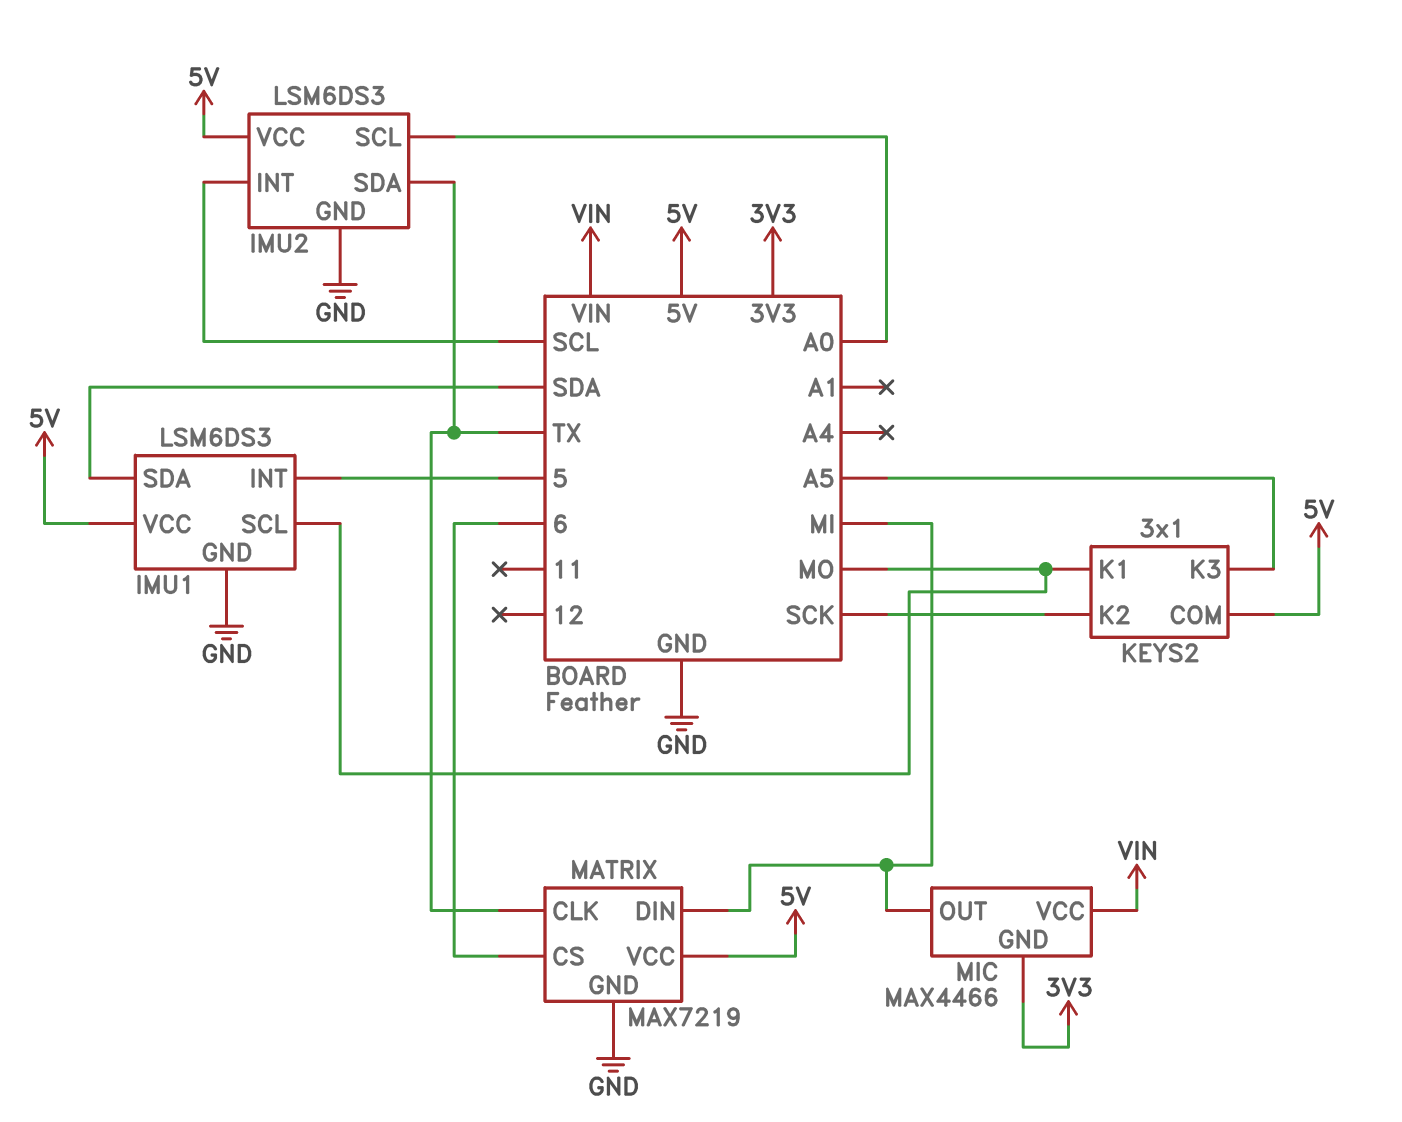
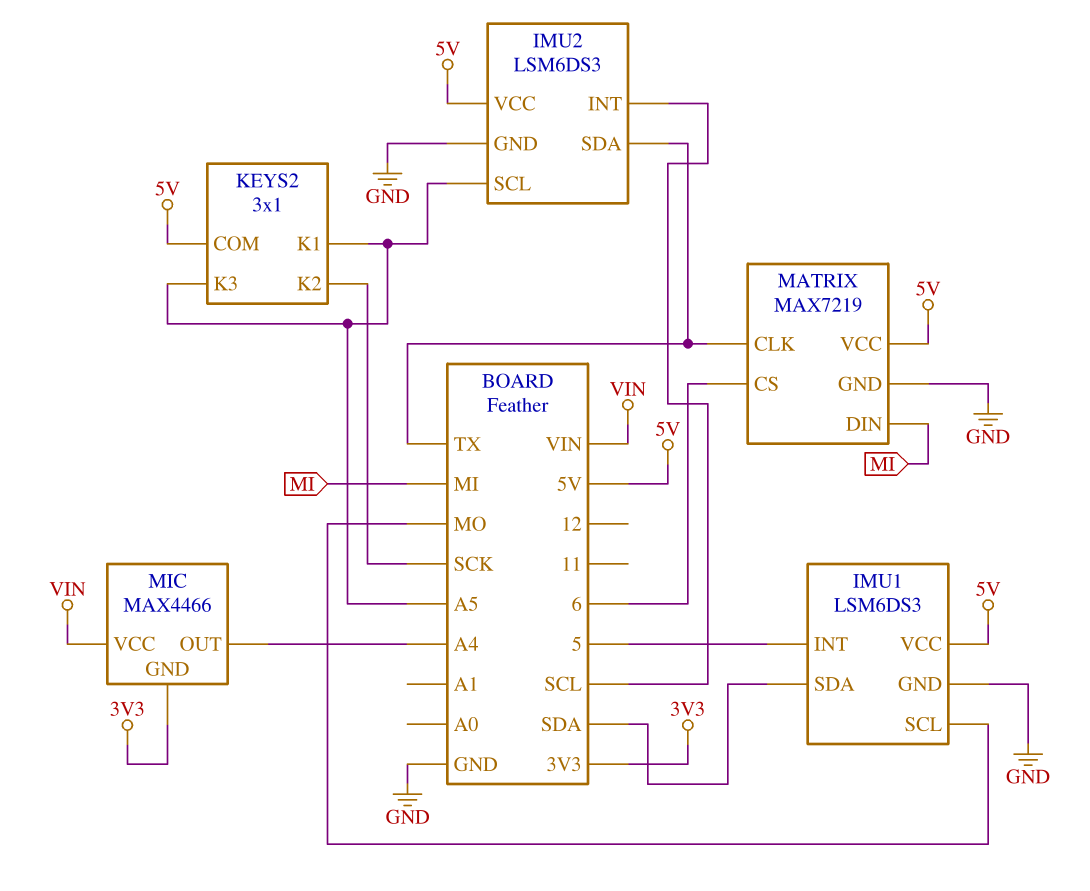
IMU2 pin SCL: A0 -> A5
KEYS2 pin K1: MO -> A5
MIC pin OUT: MI -> A4

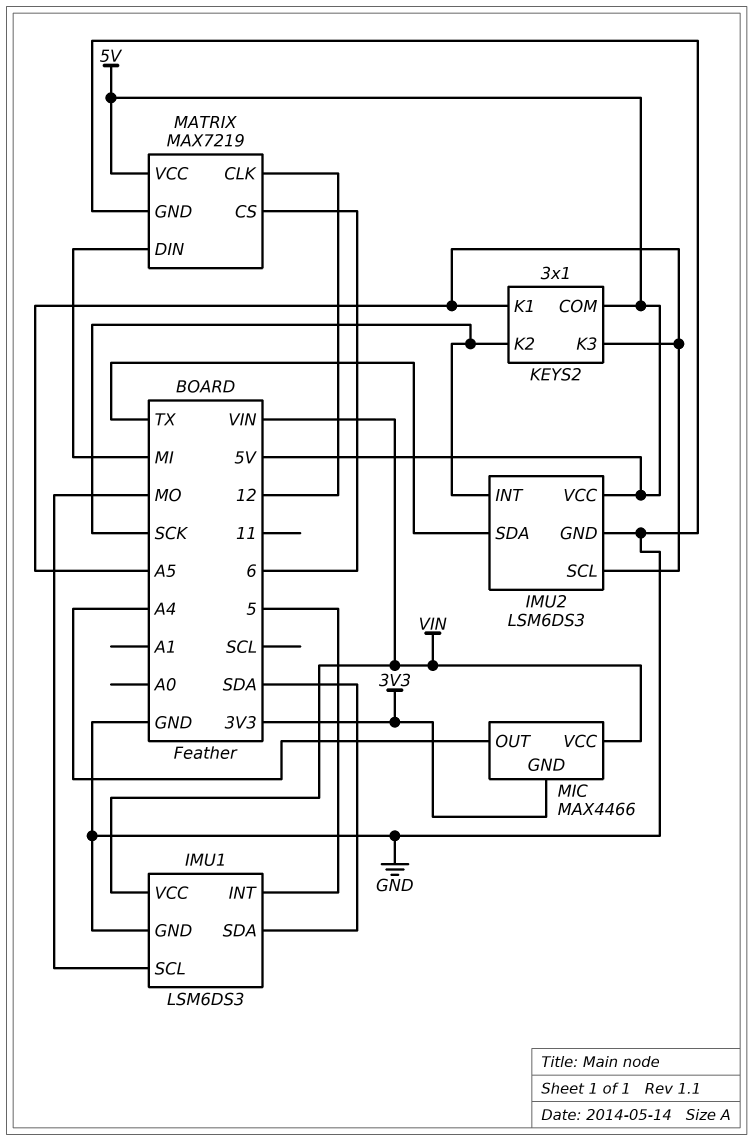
IMU1 pin VCC: 5V -> VIN
IMU2 pin INT: SCL -> SCK
MATRIX pin CLK: TX -> 12

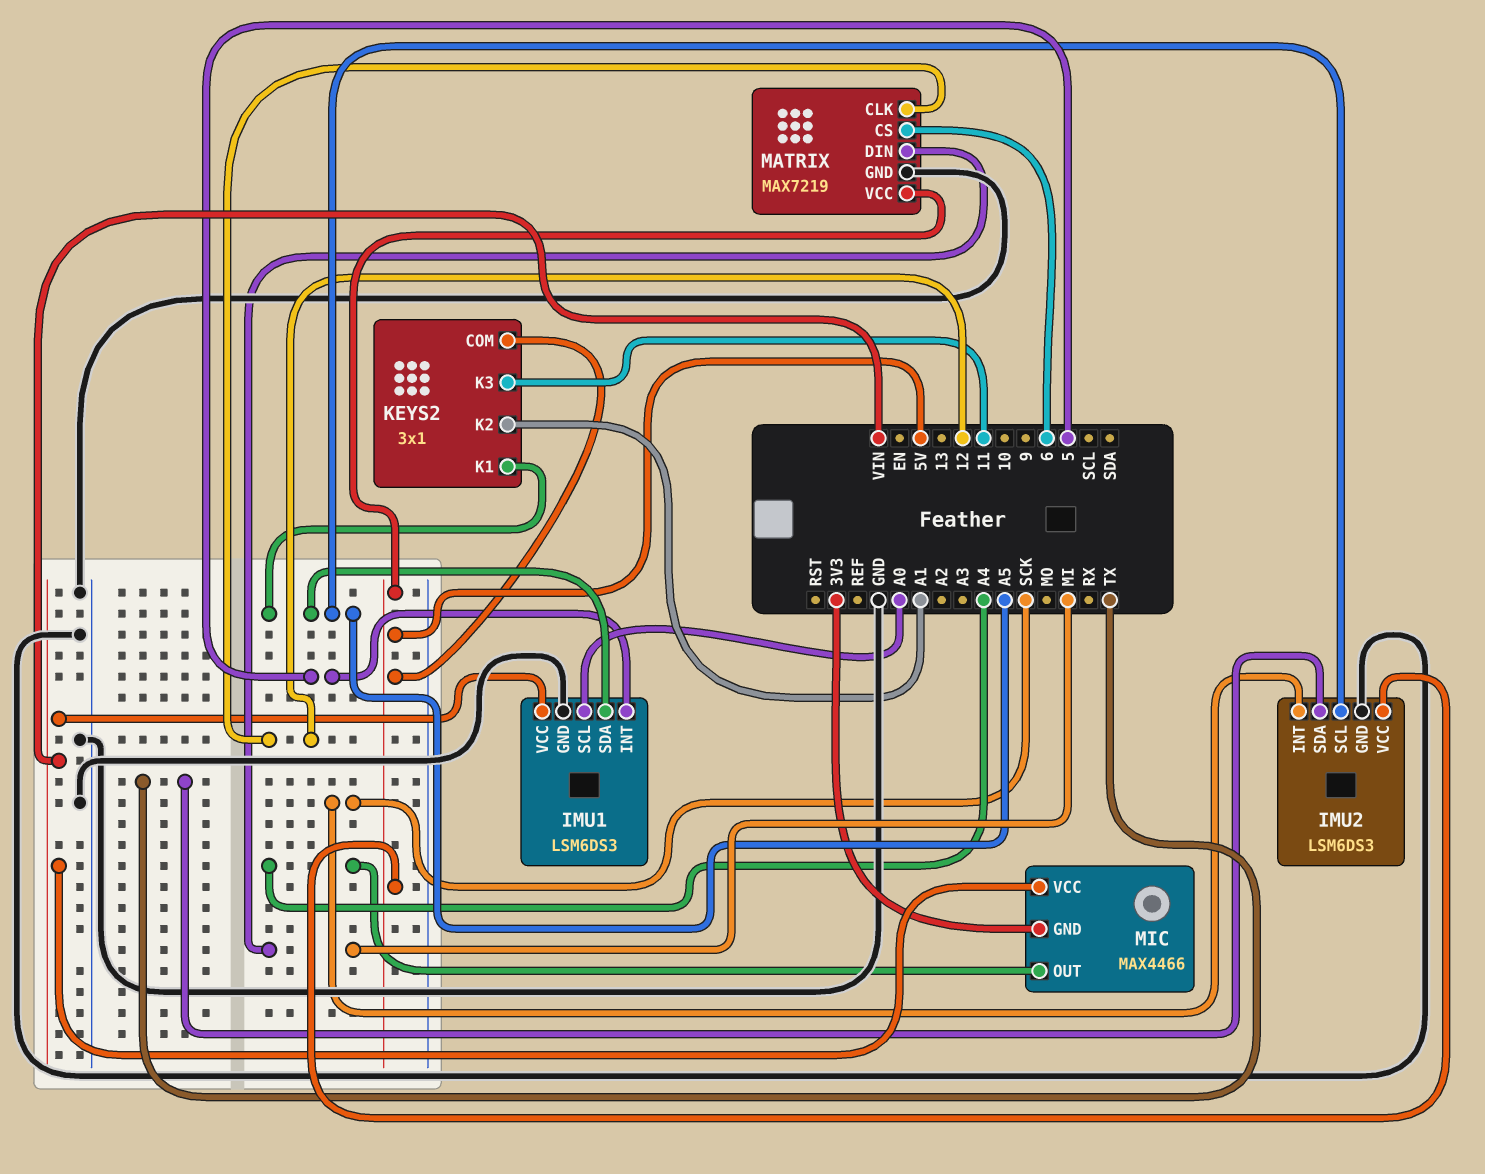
IMU1 pin SCL: MO -> A0
IMU1 pin SDA: SDA -> A5
KEYS2 pin K2: SCK -> A1
KEYS2 pin K3: A5 -> 11

